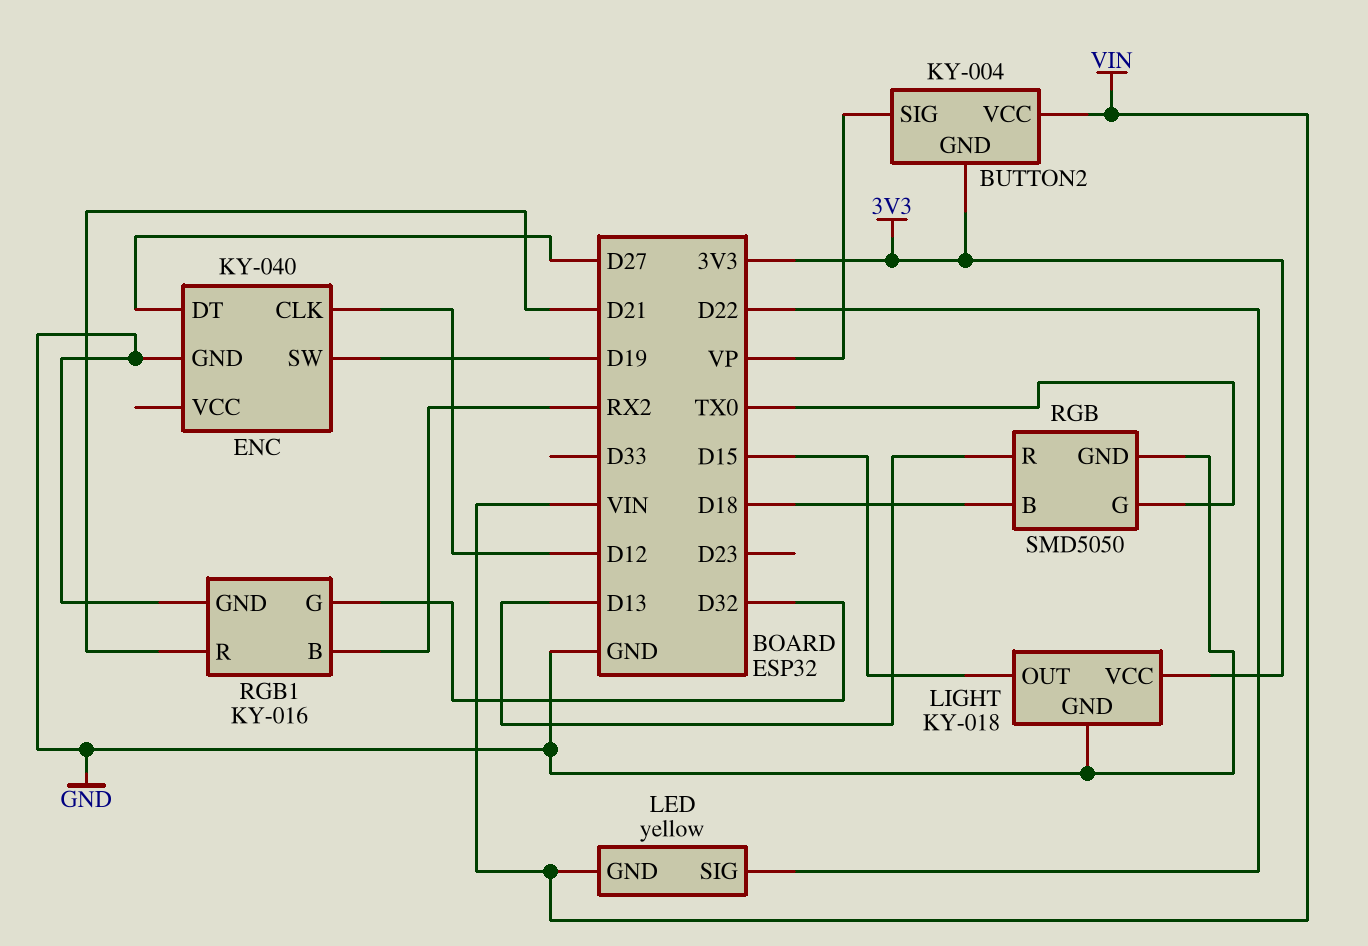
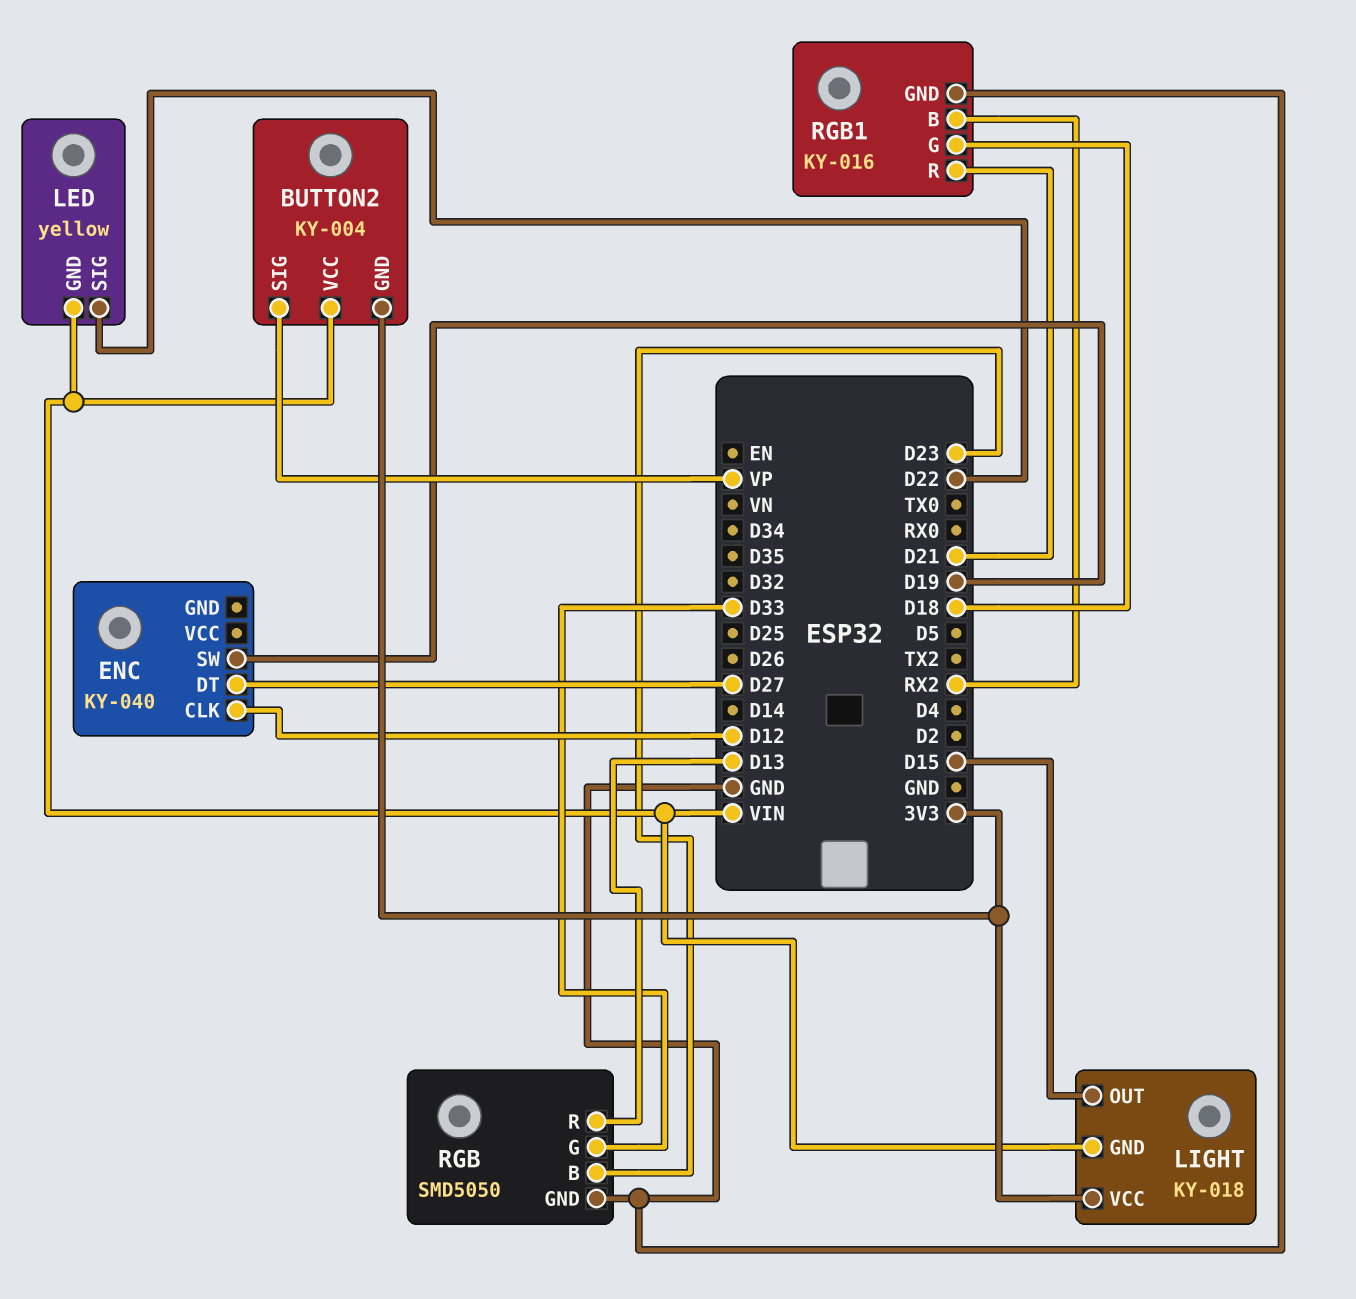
ENC pin GND: GND -> none
LIGHT pin GND: GND -> VIN
RGB pin B: D18 -> D23
RGB pin G: TX0 -> D33
RGB1 pin G: D32 -> D18

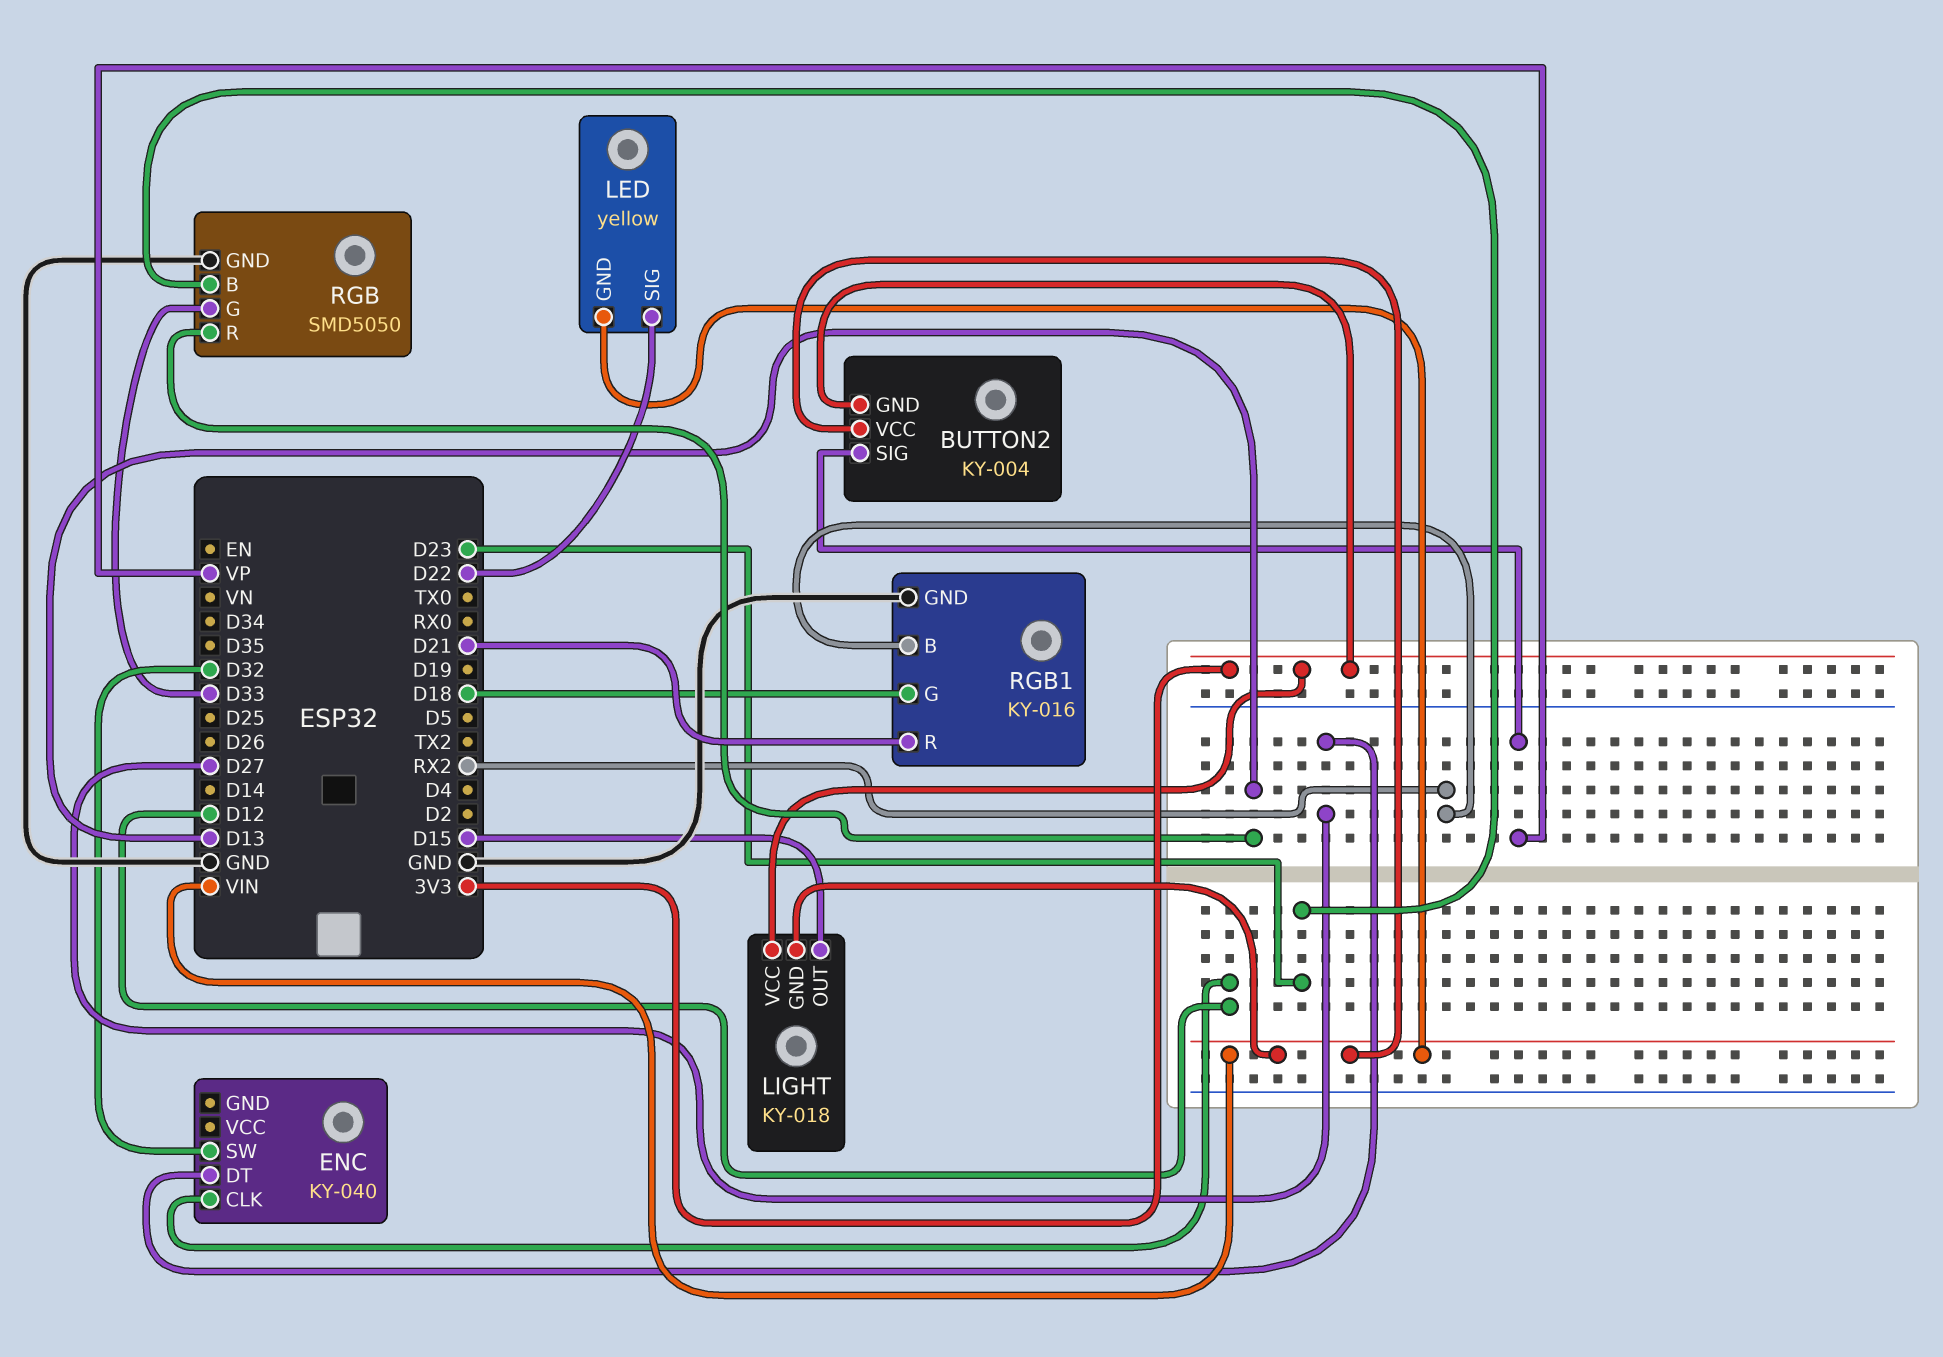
ENC pin SW: D19 -> D32

